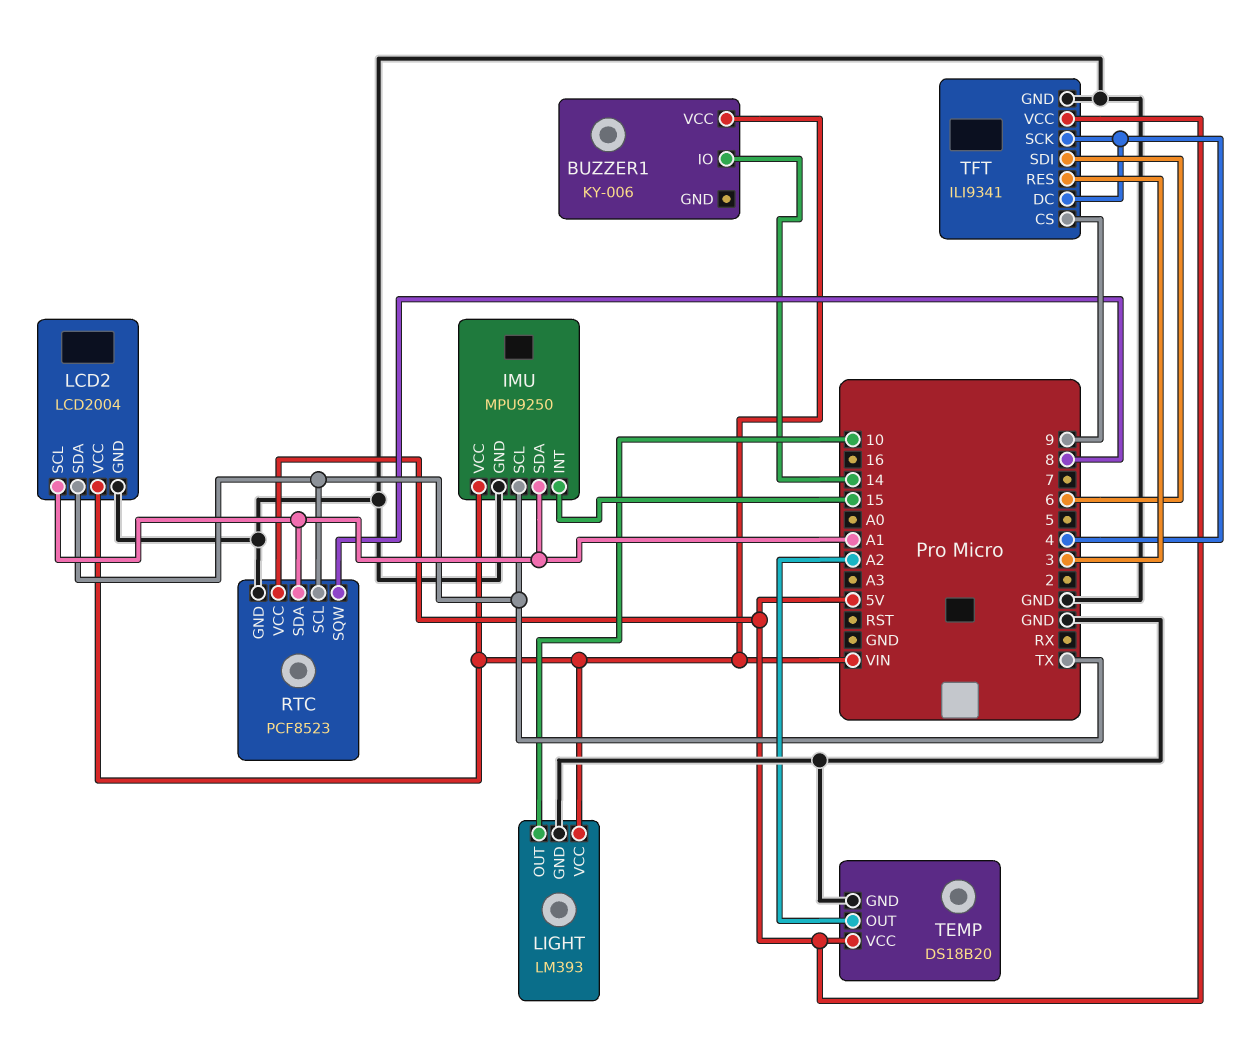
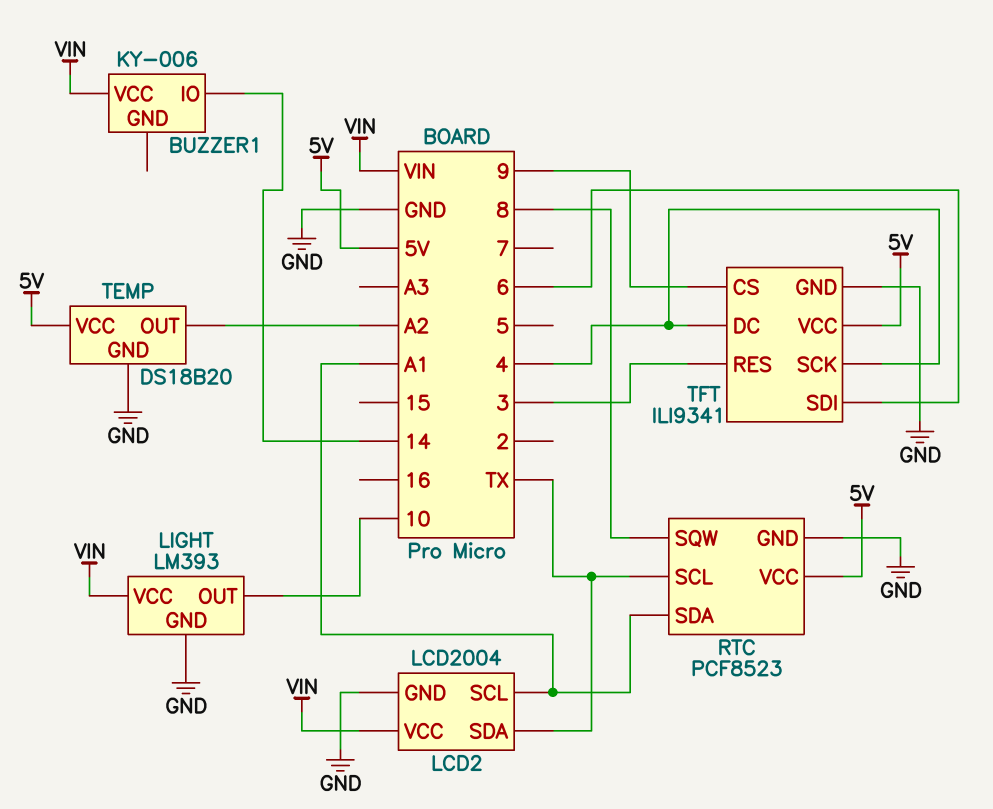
IMU: MPU9250 -> none
IMU pin GND: GND -> none
IMU pin INT: 15 -> none
IMU pin SCL: TX -> none
IMU pin SDA: A1 -> none
IMU pin VCC: VIN -> none

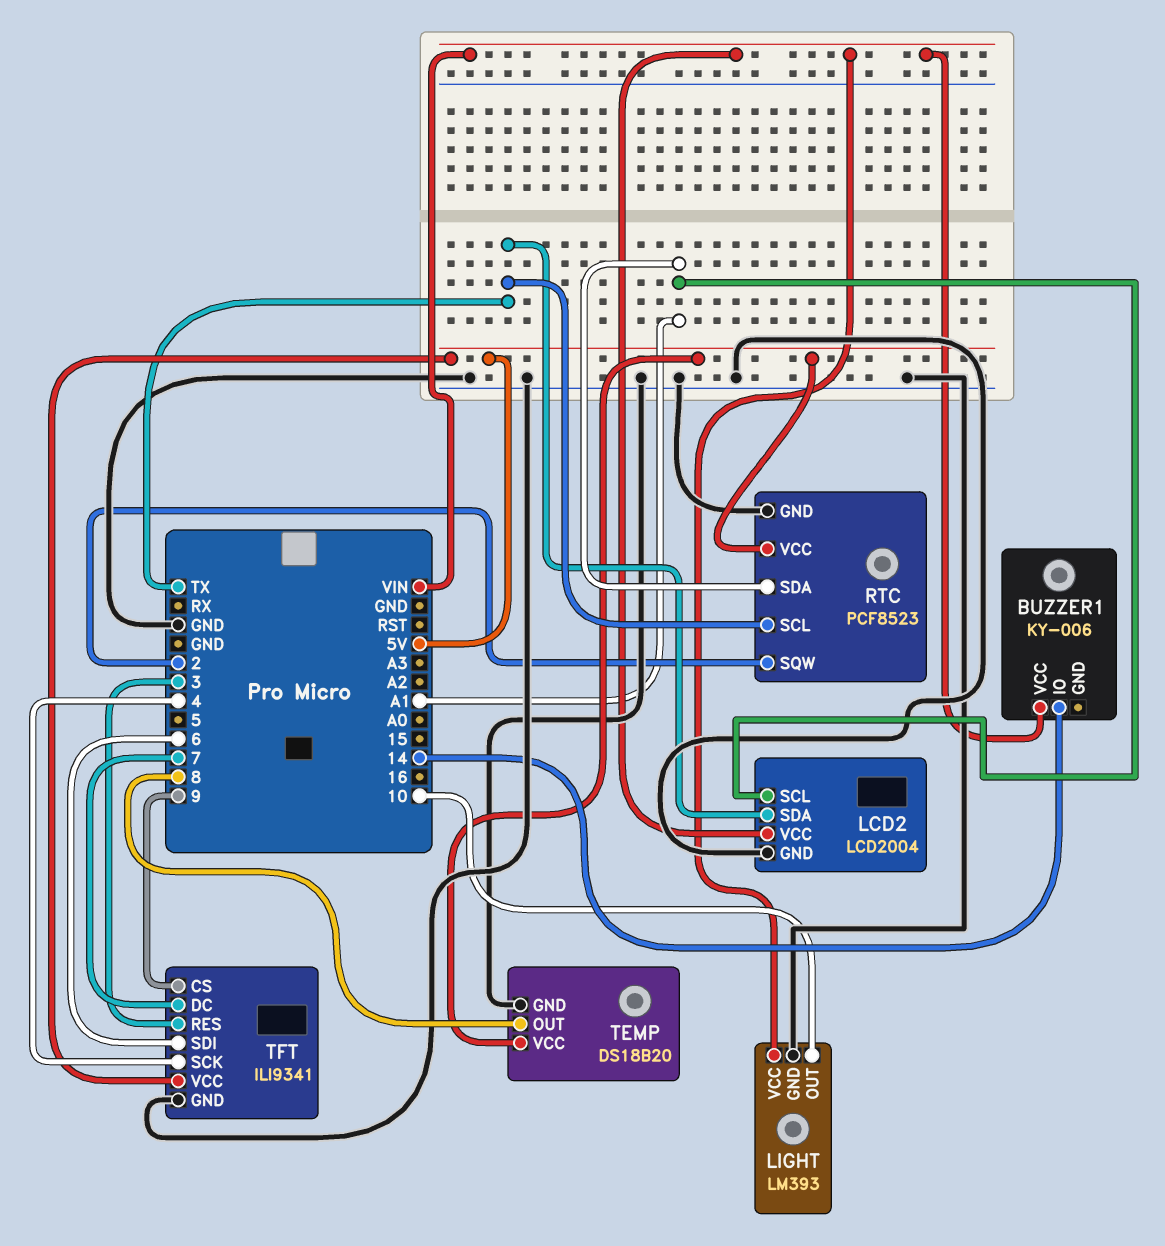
RTC pin SQW: 8 -> 2
TEMP pin OUT: A2 -> 8
TFT pin DC: 4 -> 7

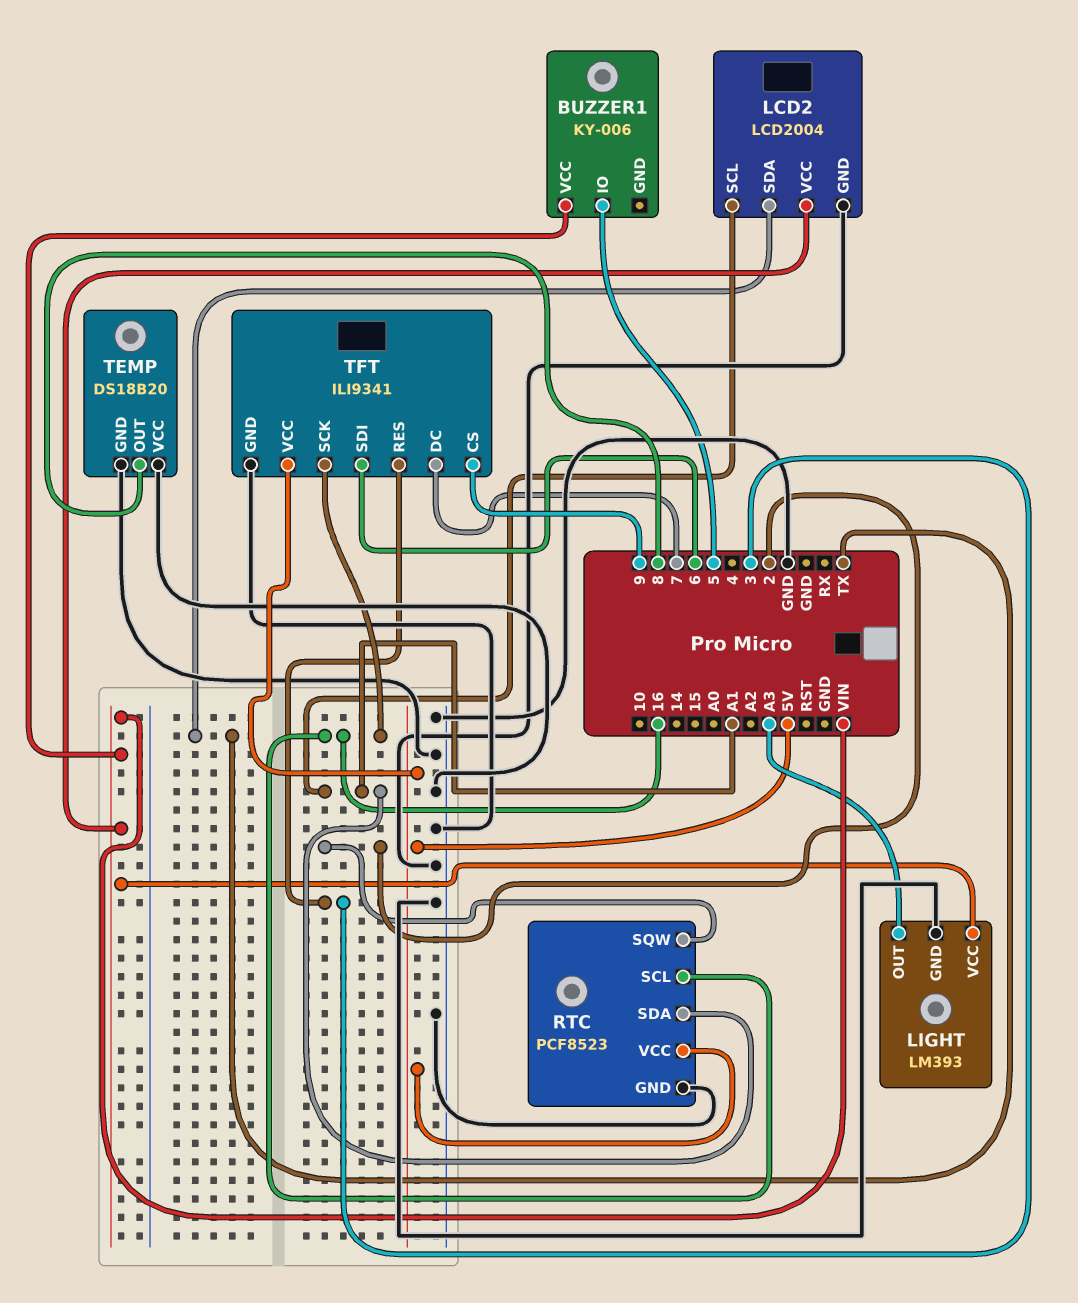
BUZZER1 pin IO: 14 -> 5
LIGHT pin OUT: 10 -> A3
RTC pin SCL: TX -> 16
TEMP pin VCC: 5V -> GND
TFT pin SCK: 4 -> 16

